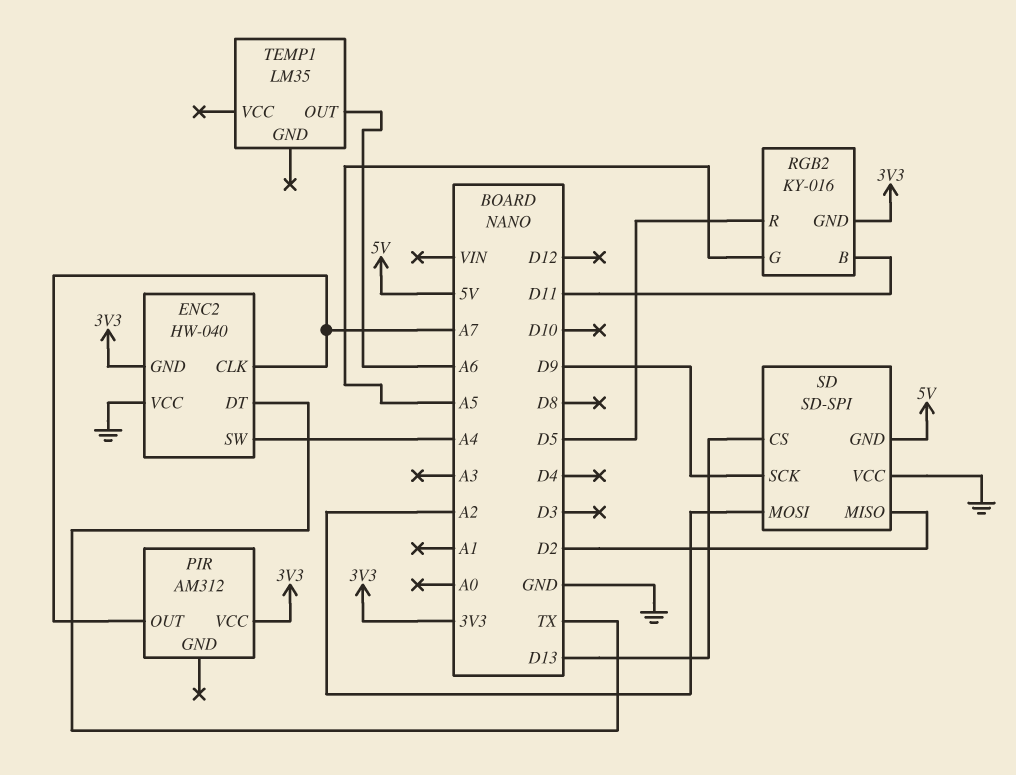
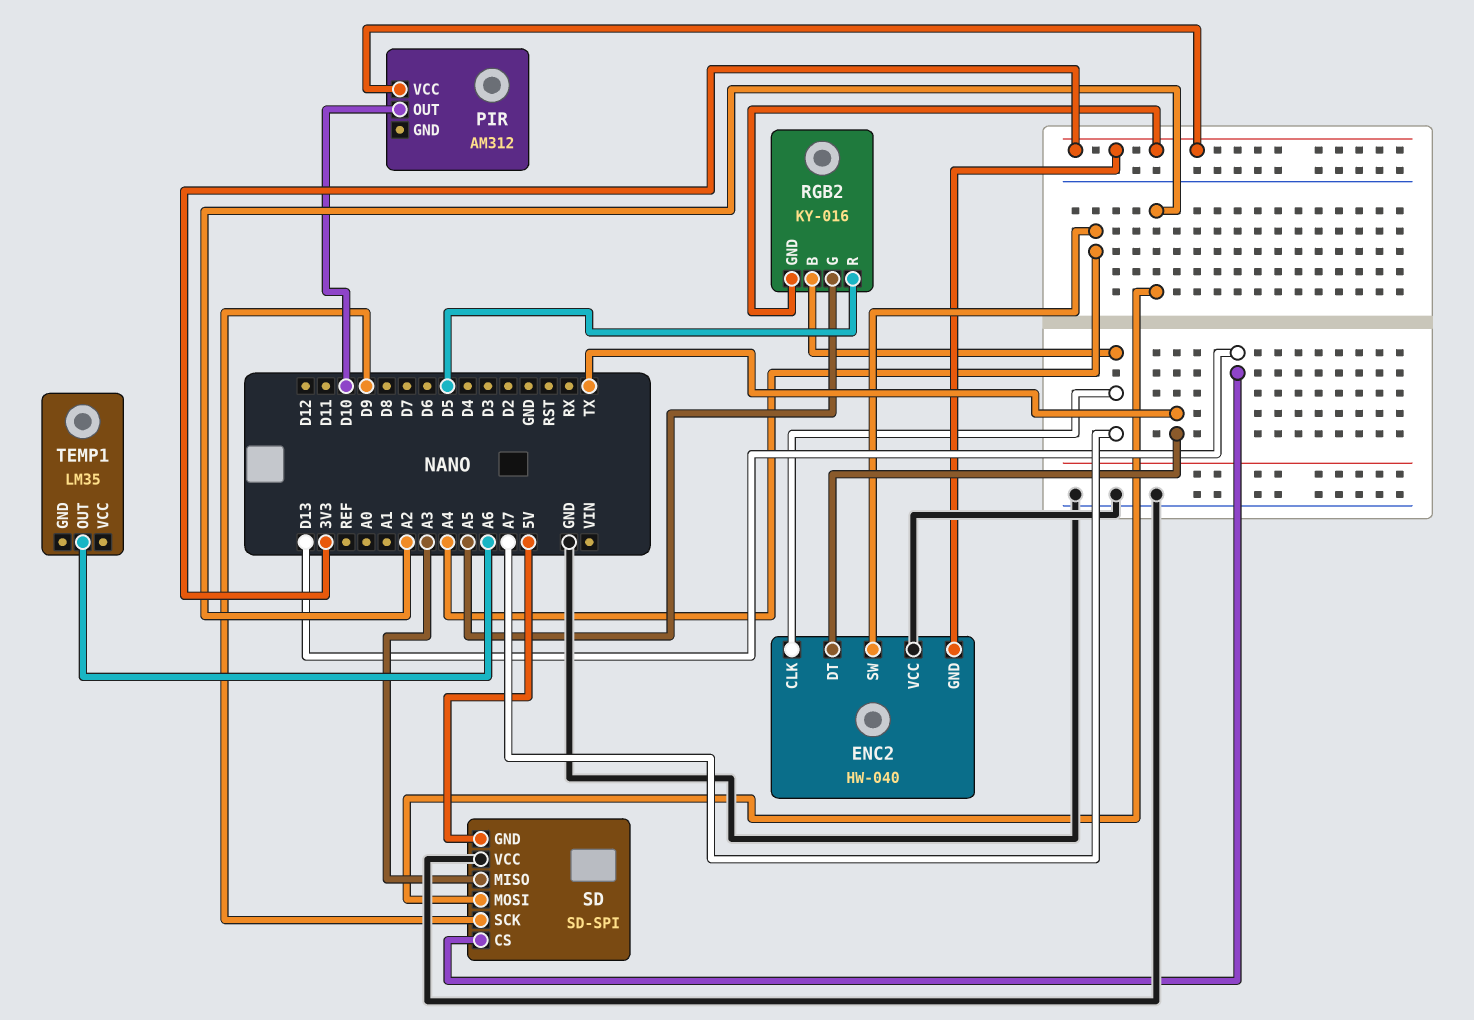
PIR pin OUT: A7 -> D10
RGB2 pin B: D11 -> A7
SD pin MISO: D2 -> A3

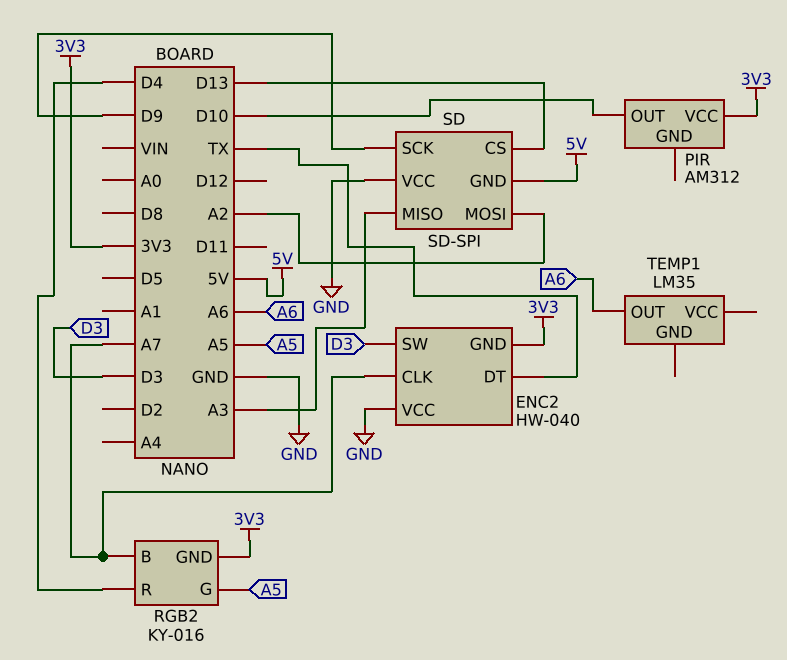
ENC2 pin SW: A4 -> D3
RGB2 pin R: D5 -> D4

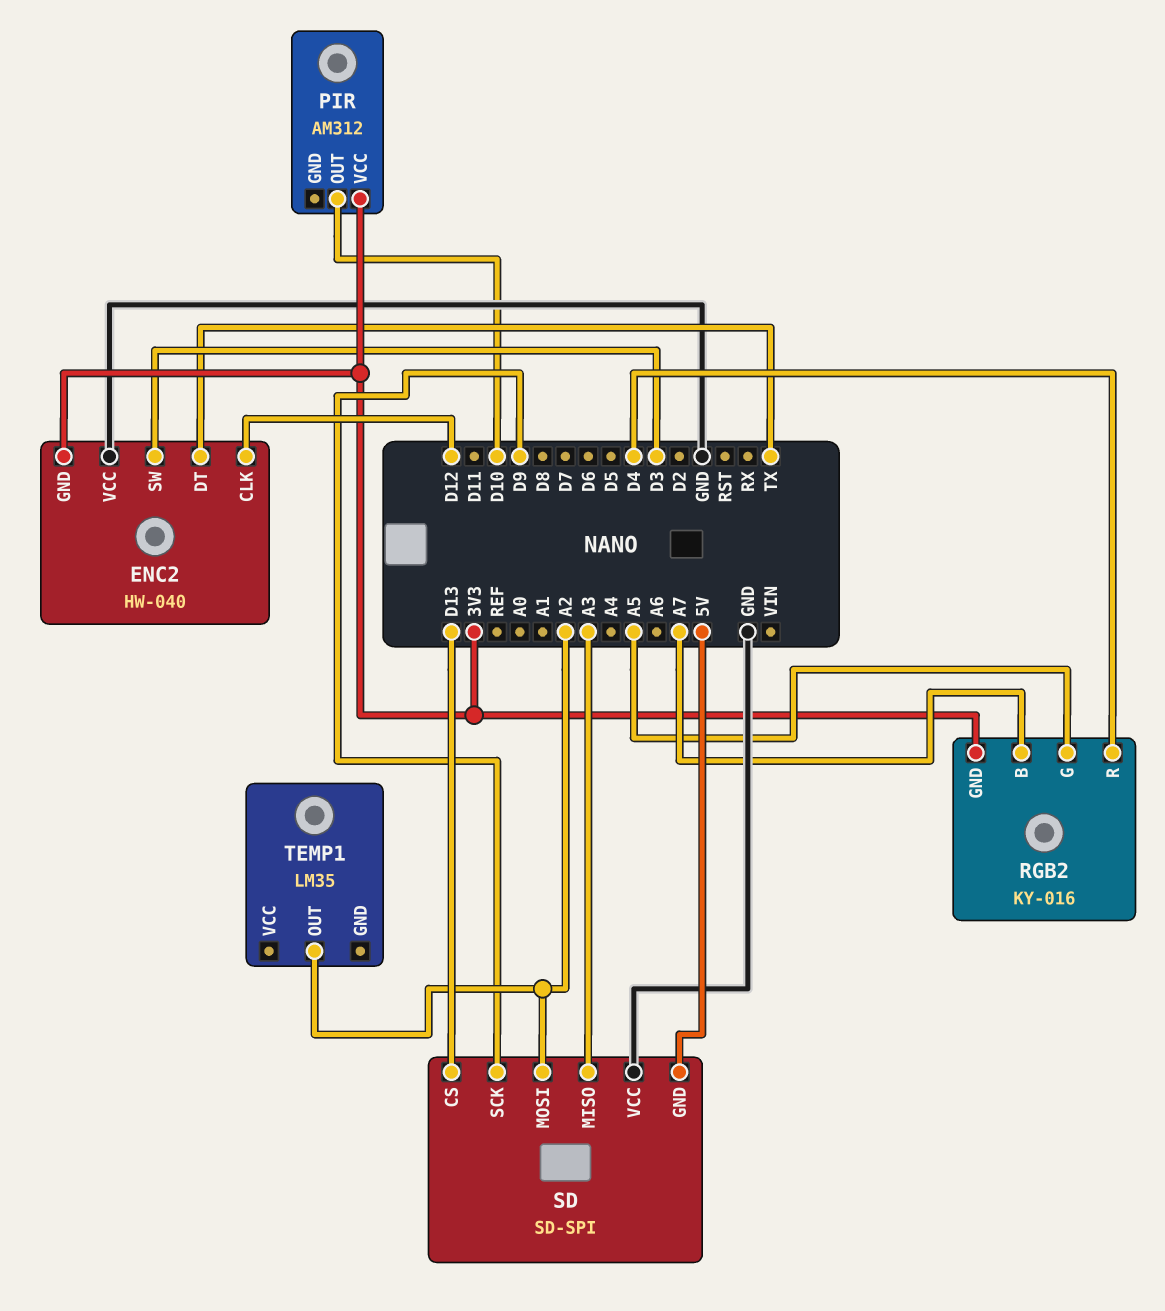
ENC2 pin CLK: A7 -> D12
TEMP1 pin OUT: A6 -> A2

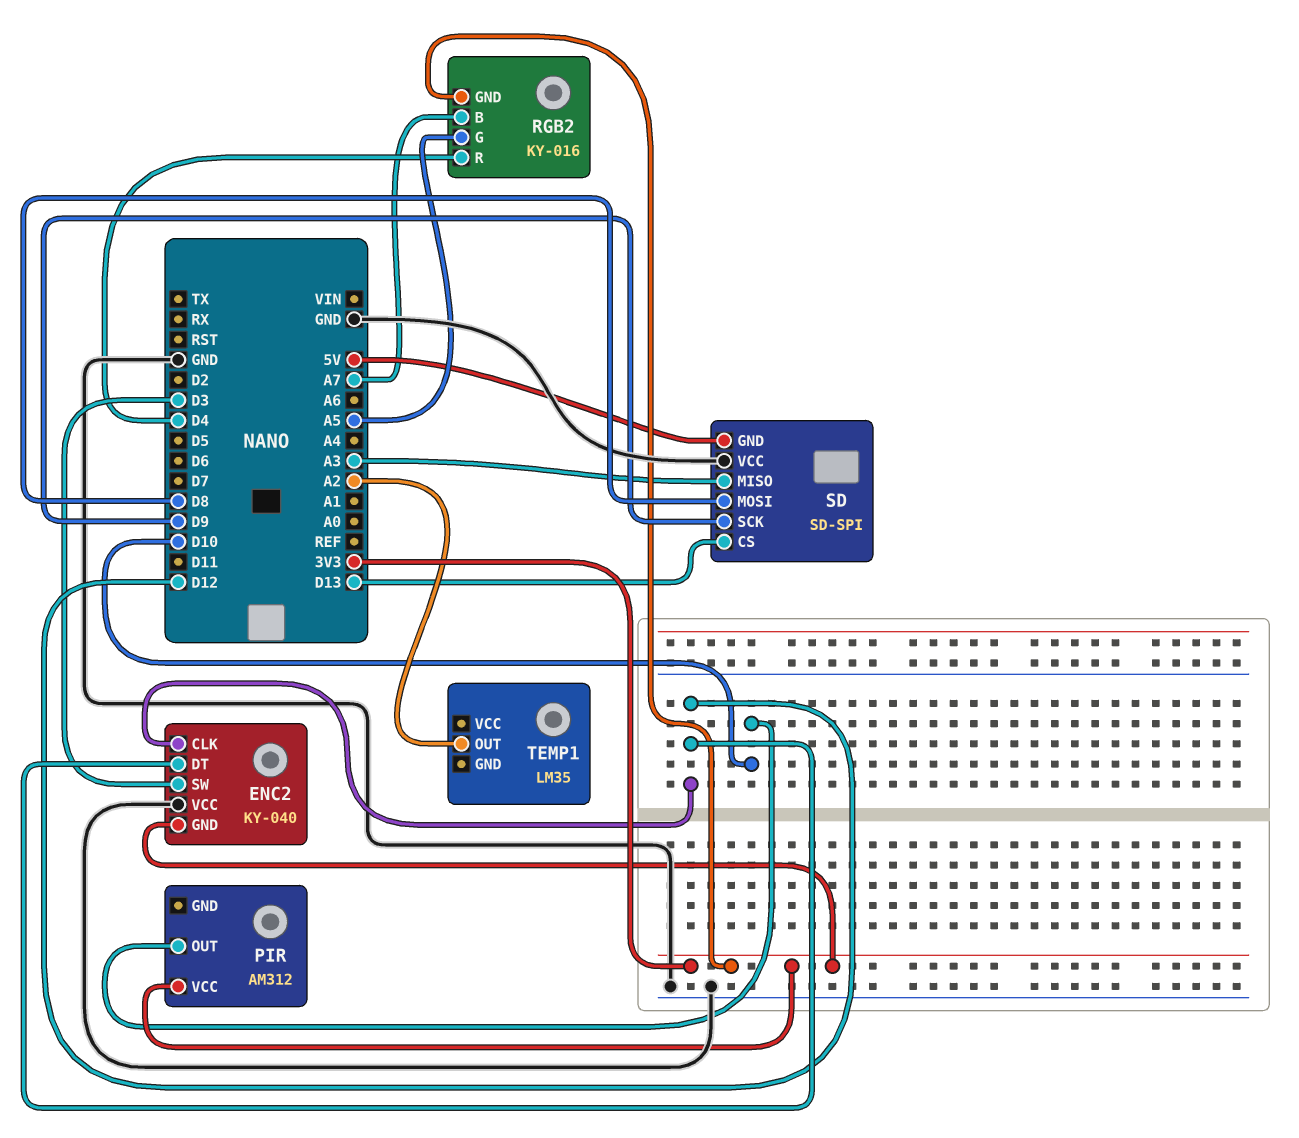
ENC2: HW-040 -> KY-040
ENC2 pin DT: TX -> D12
SD pin MOSI: A2 -> D8

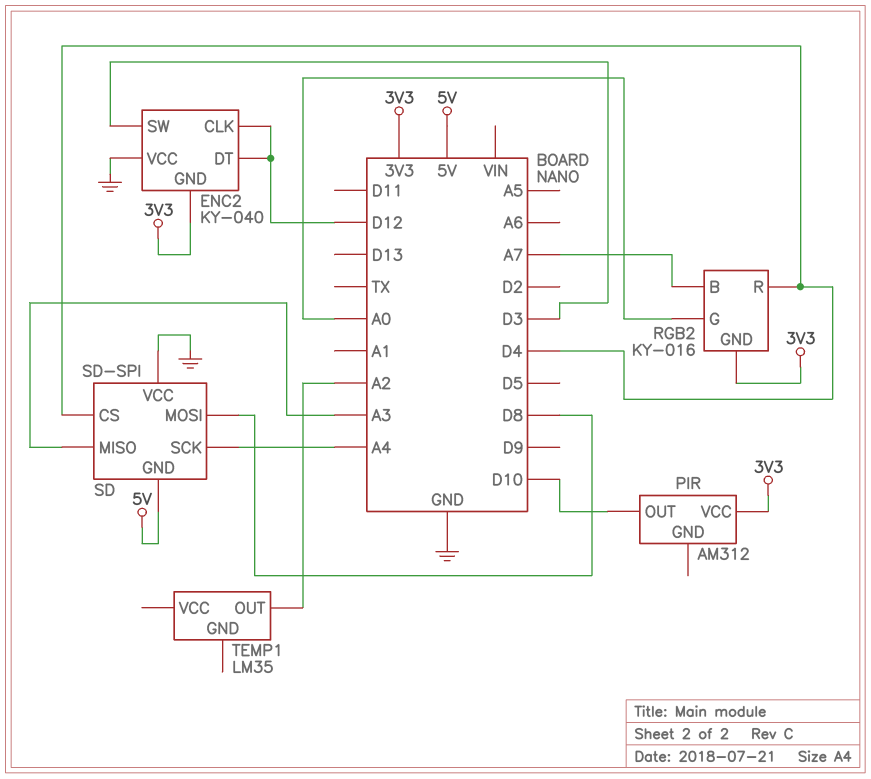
RGB2 pin G: A5 -> A0
SD pin CS: D13 -> D4
SD pin SCK: D9 -> A4

